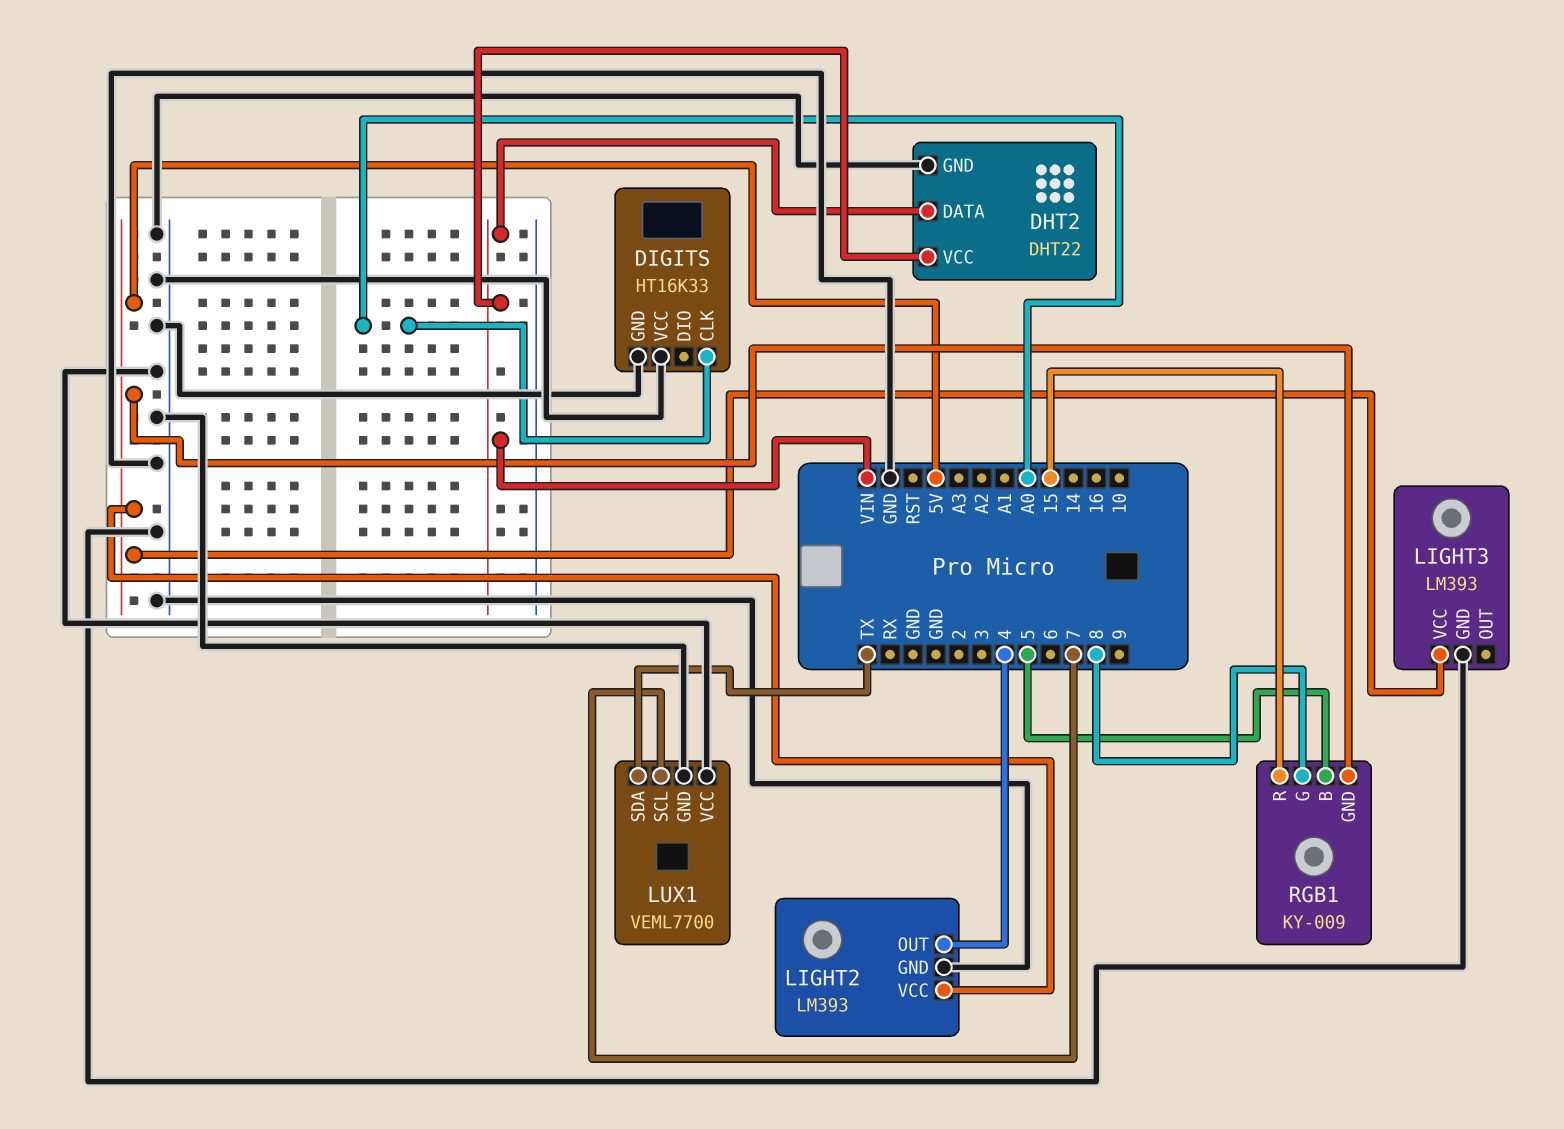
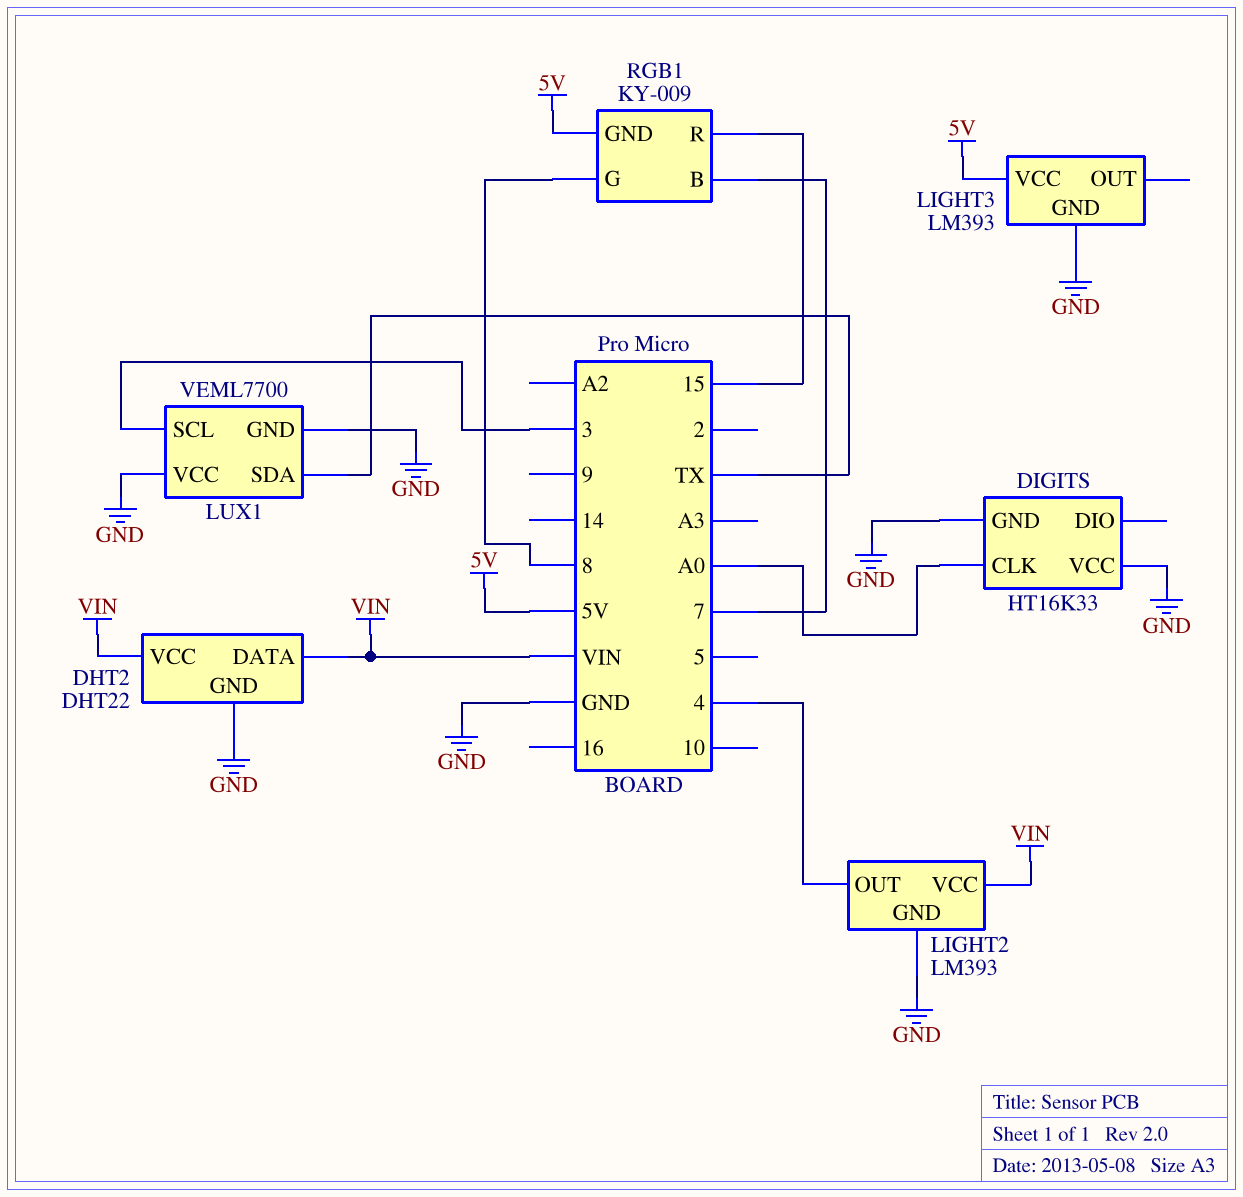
LIGHT2 pin VCC: 5V -> VIN
LUX1 pin SCL: 7 -> 3
RGB1 pin B: 5 -> 7

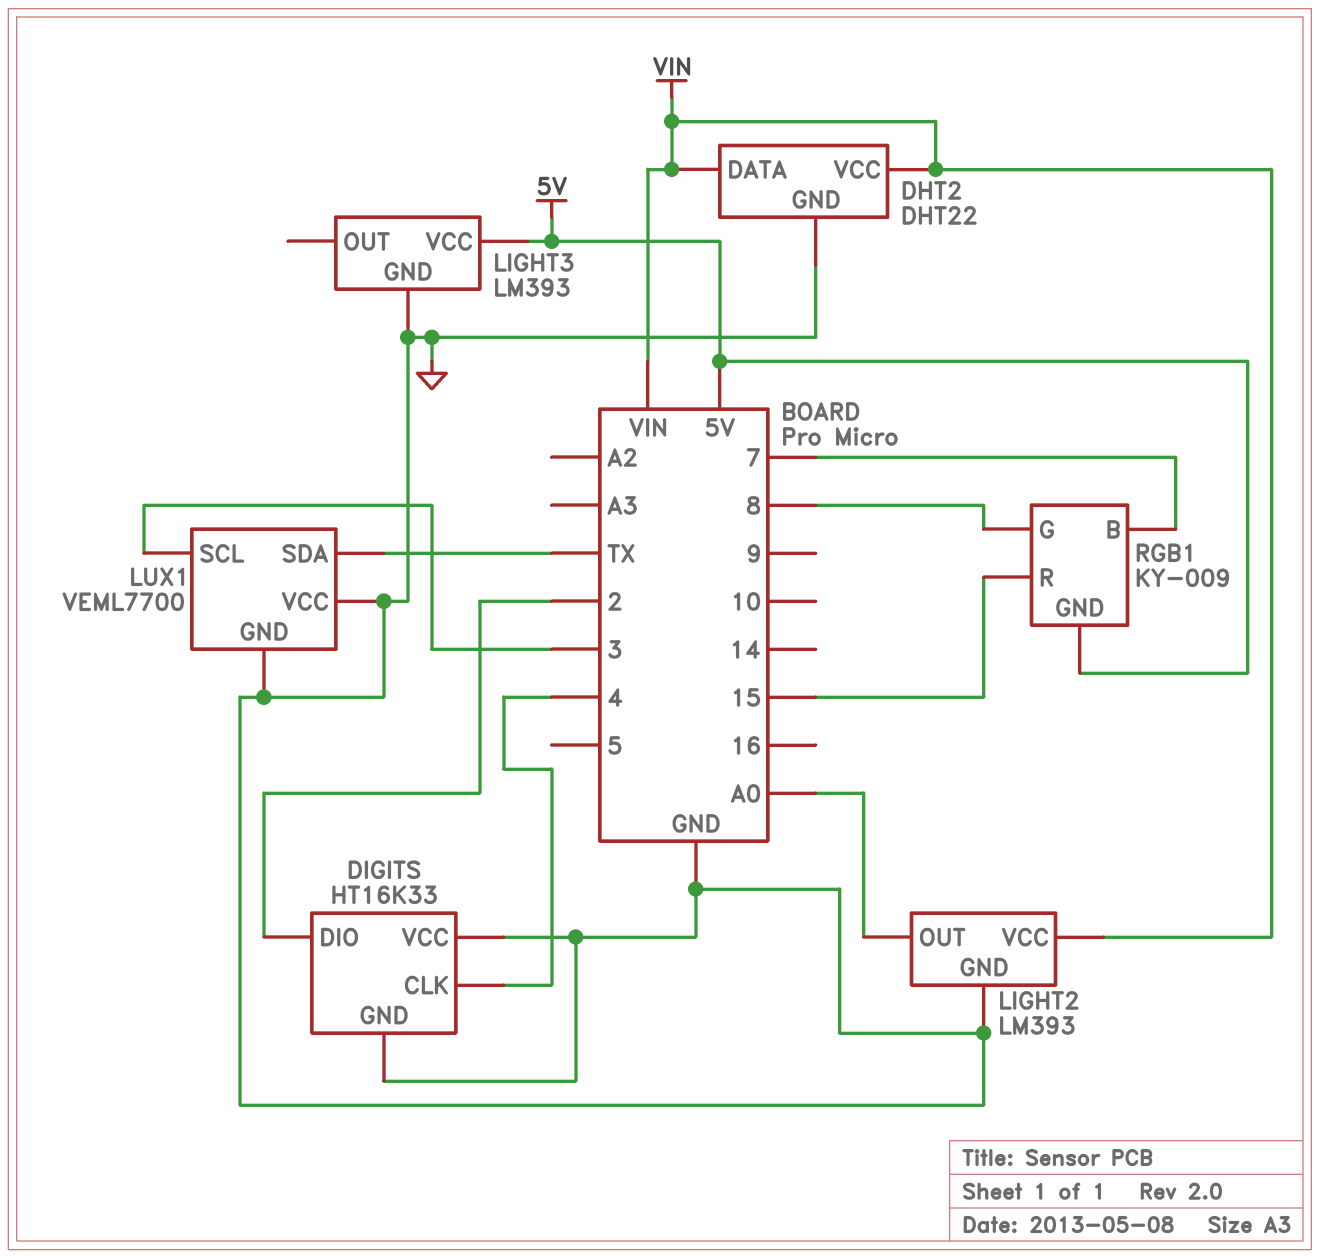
DIGITS pin CLK: A0 -> 4
DIGITS pin DIO: none -> 2
LIGHT2 pin OUT: 4 -> A0

